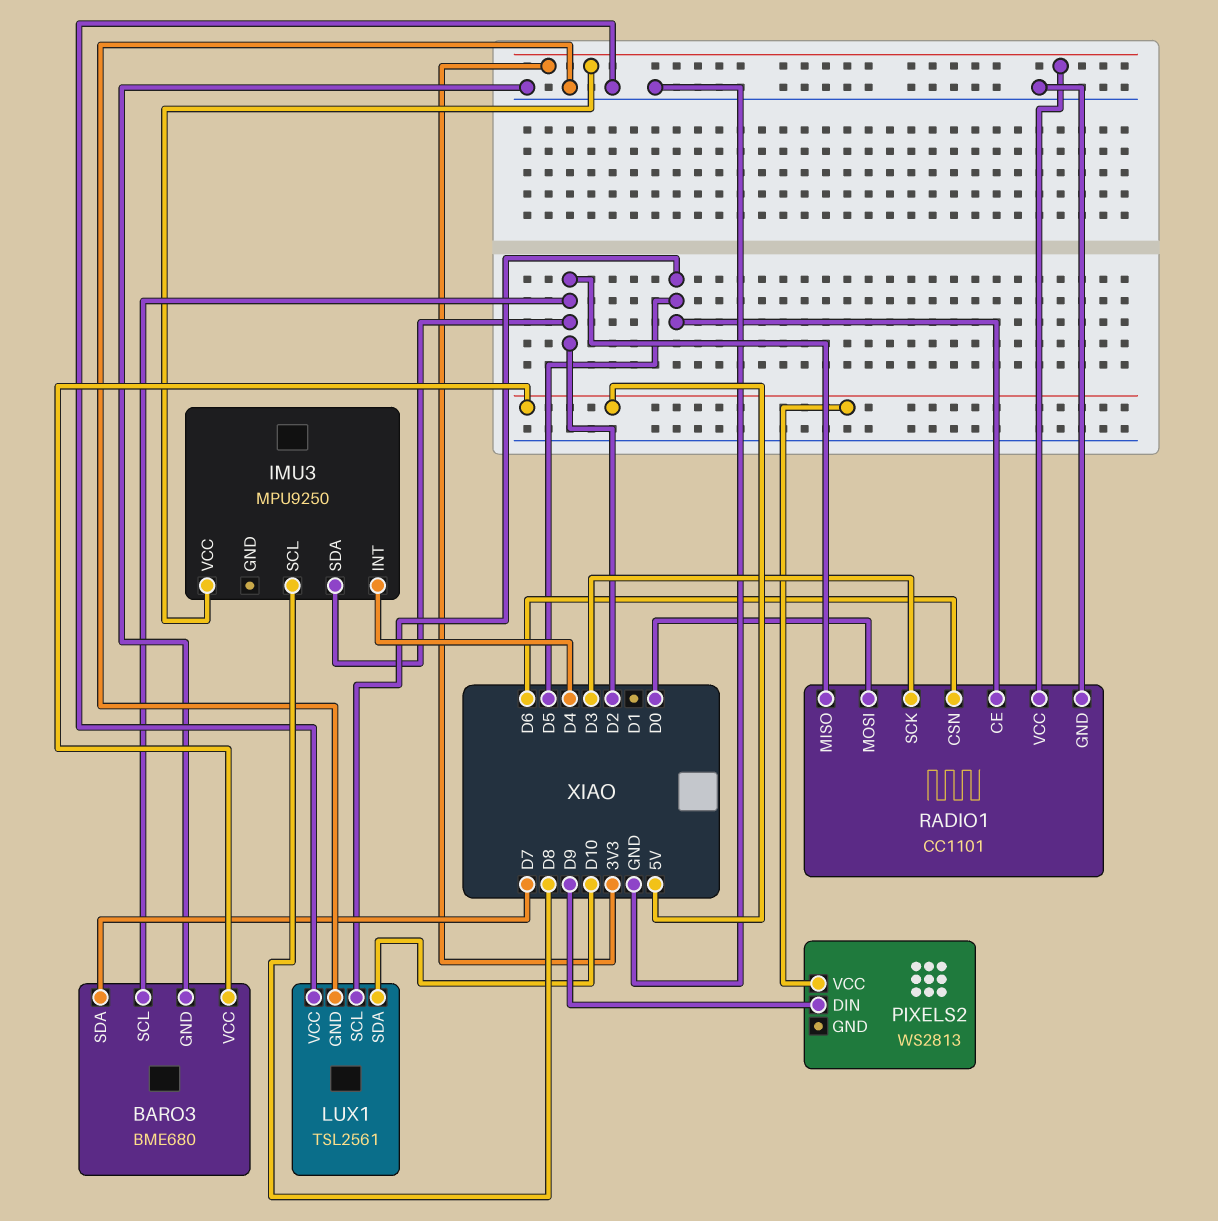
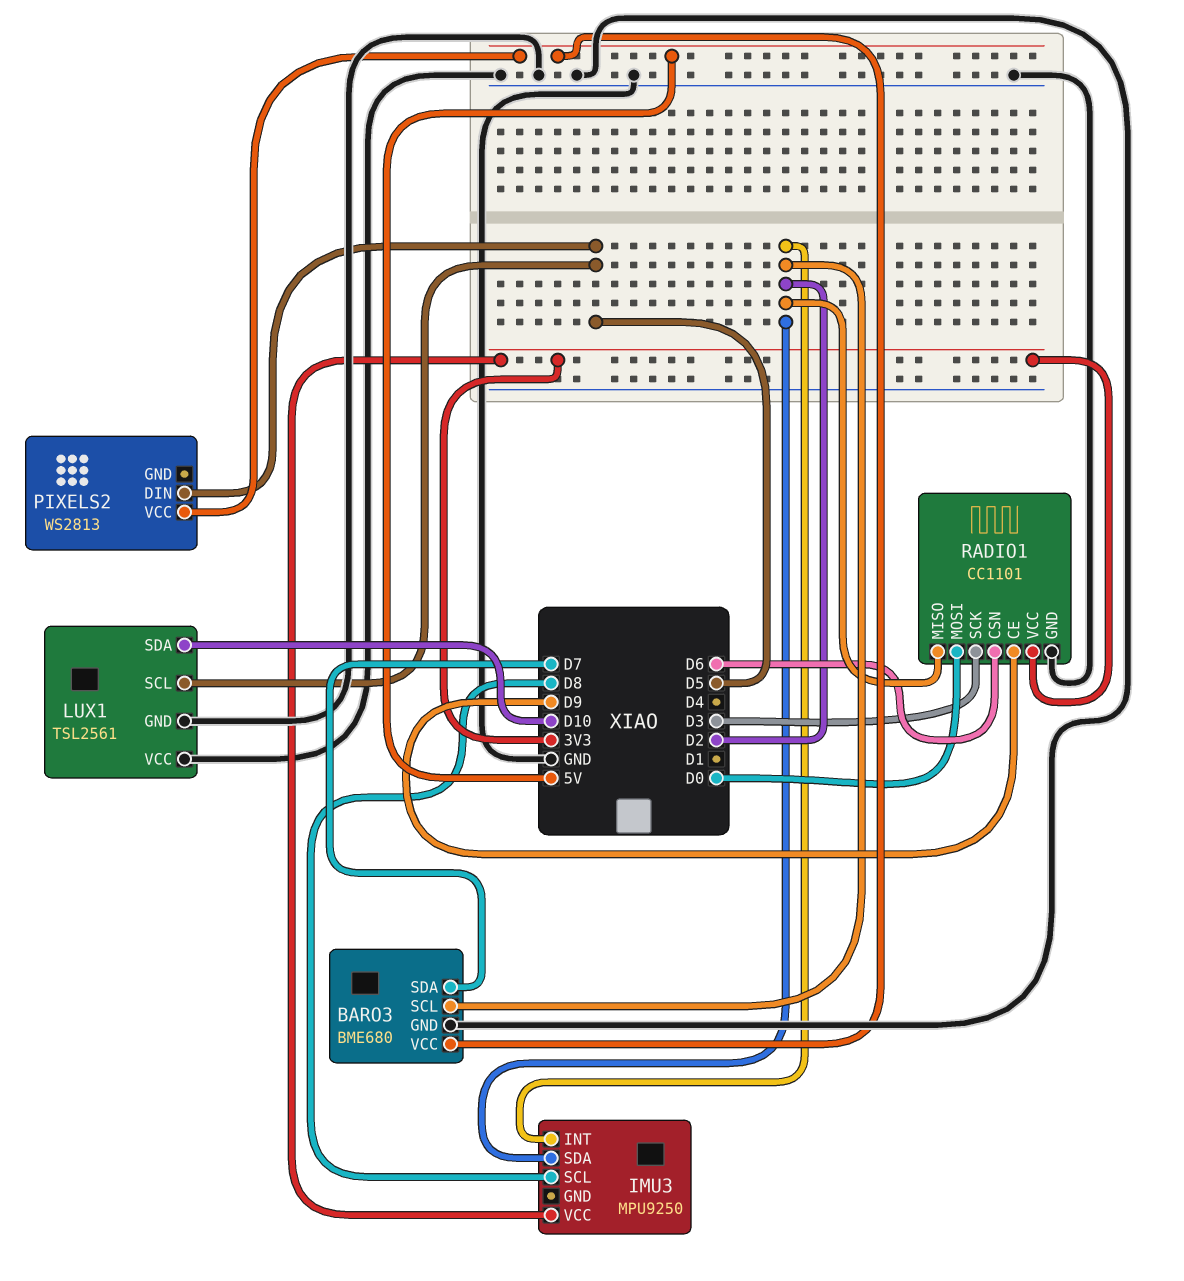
IMU3 pin INT: D4 -> D2
PIXELS2 pin DIN: D9 -> D5
RADIO1 pin CE: D5 -> D9

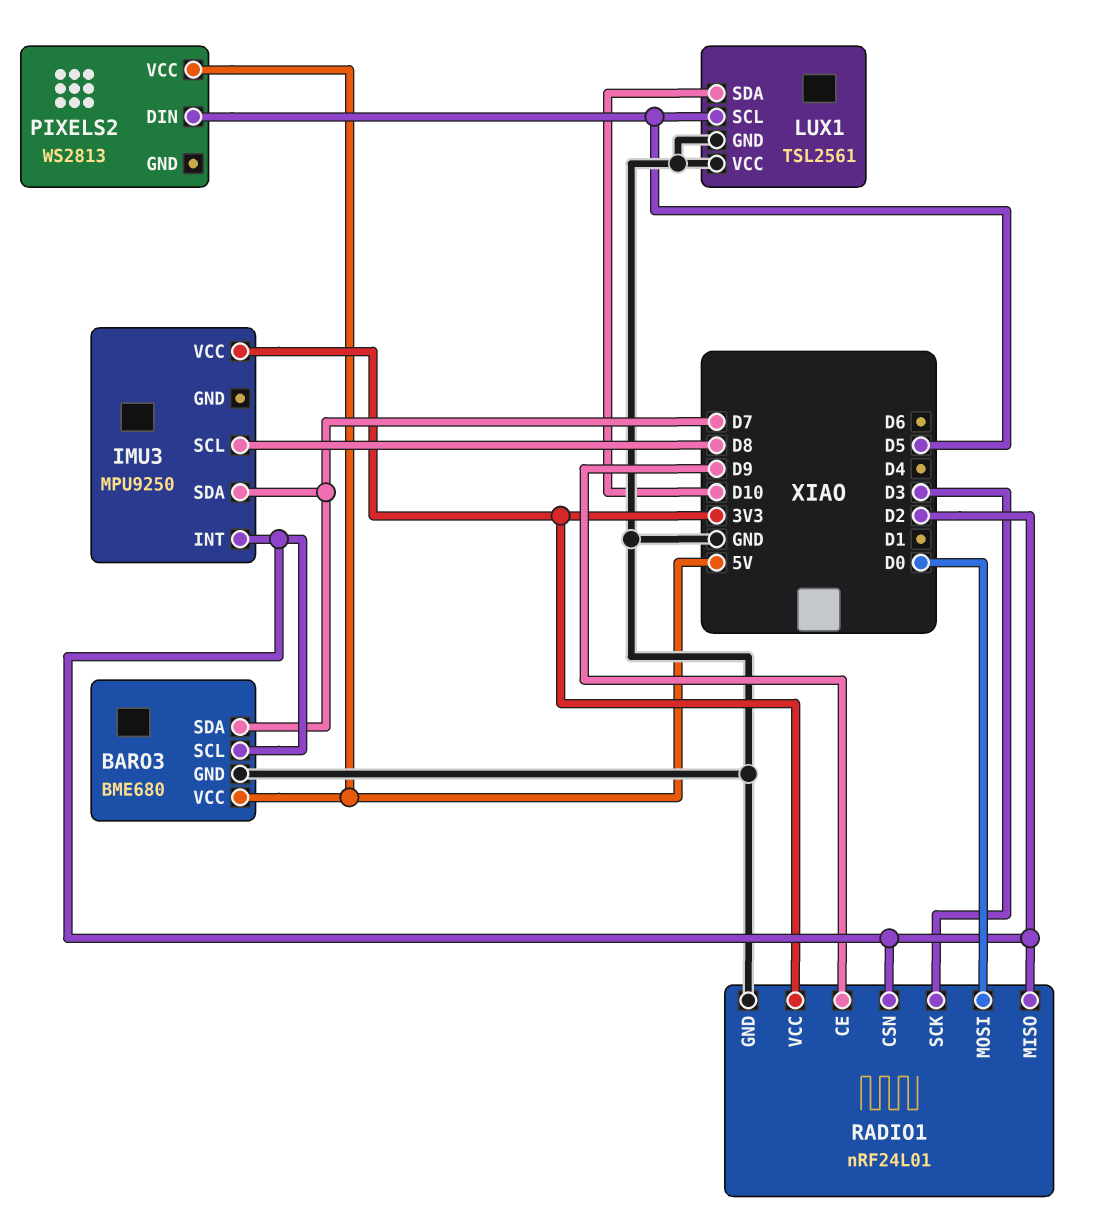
IMU3 pin SDA: D2 -> D7
RADIO1: CC1101 -> nRF24L01
RADIO1 pin CSN: D6 -> D2

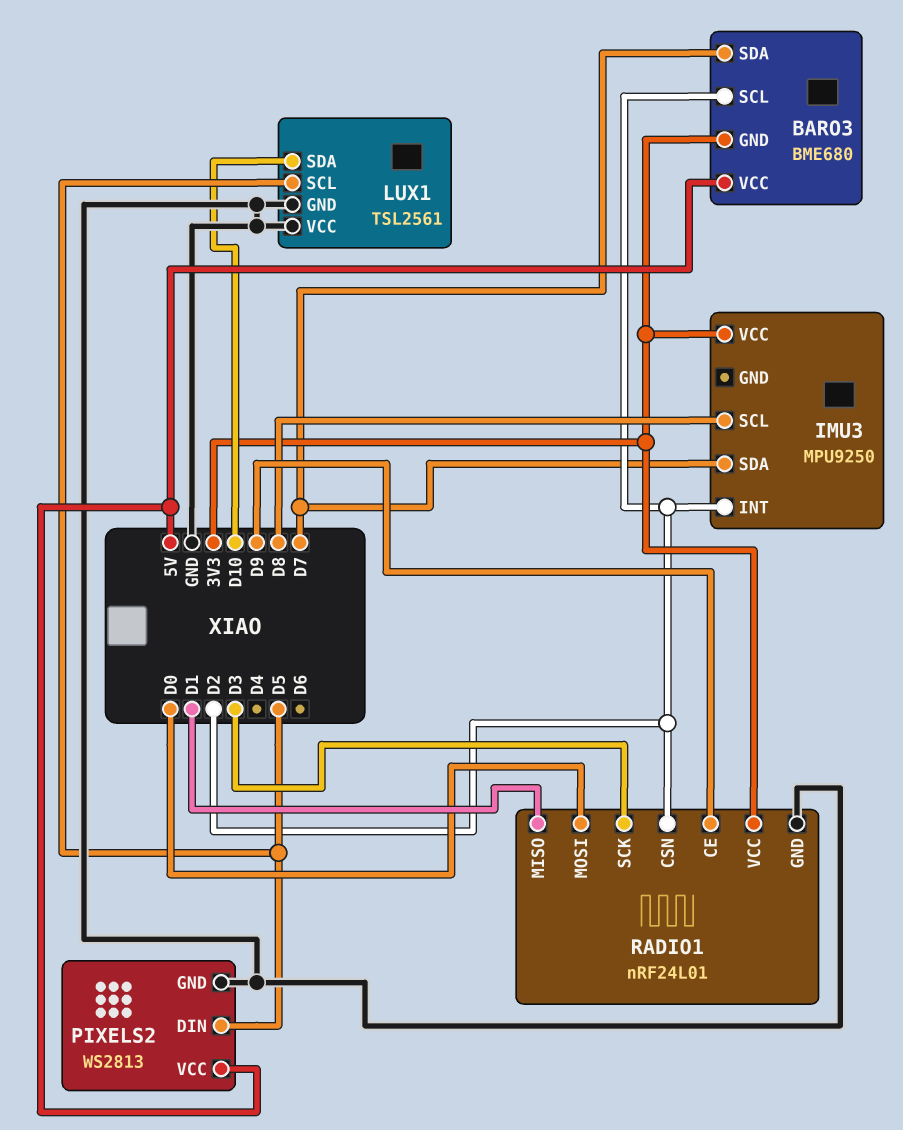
BARO3 pin GND: GND -> 3V3
PIXELS2 pin GND: none -> GND
RADIO1 pin MISO: D2 -> D1

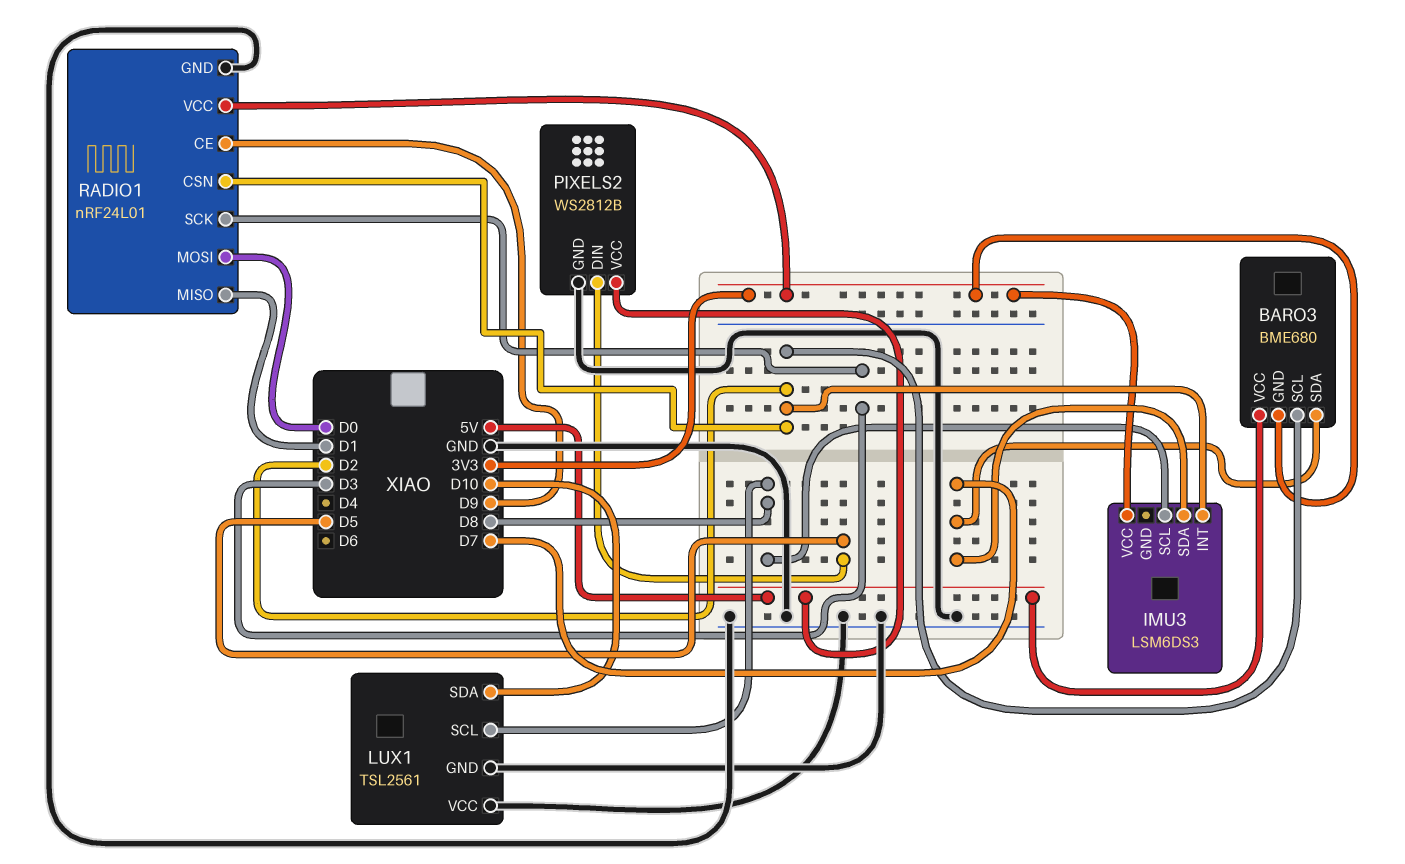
IMU3: MPU9250 -> LSM6DS3
LUX1 pin SCL: D5 -> D8
PIXELS2: WS2813 -> WS2812B

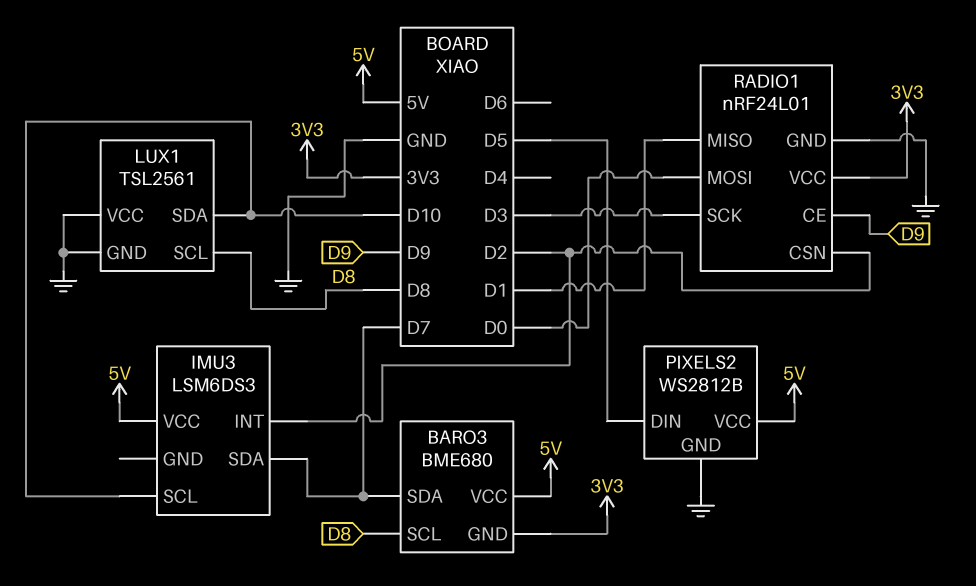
BARO3 pin SCL: D2 -> D8
IMU3 pin SCL: D8 -> D10
IMU3 pin VCC: 3V3 -> 5V

